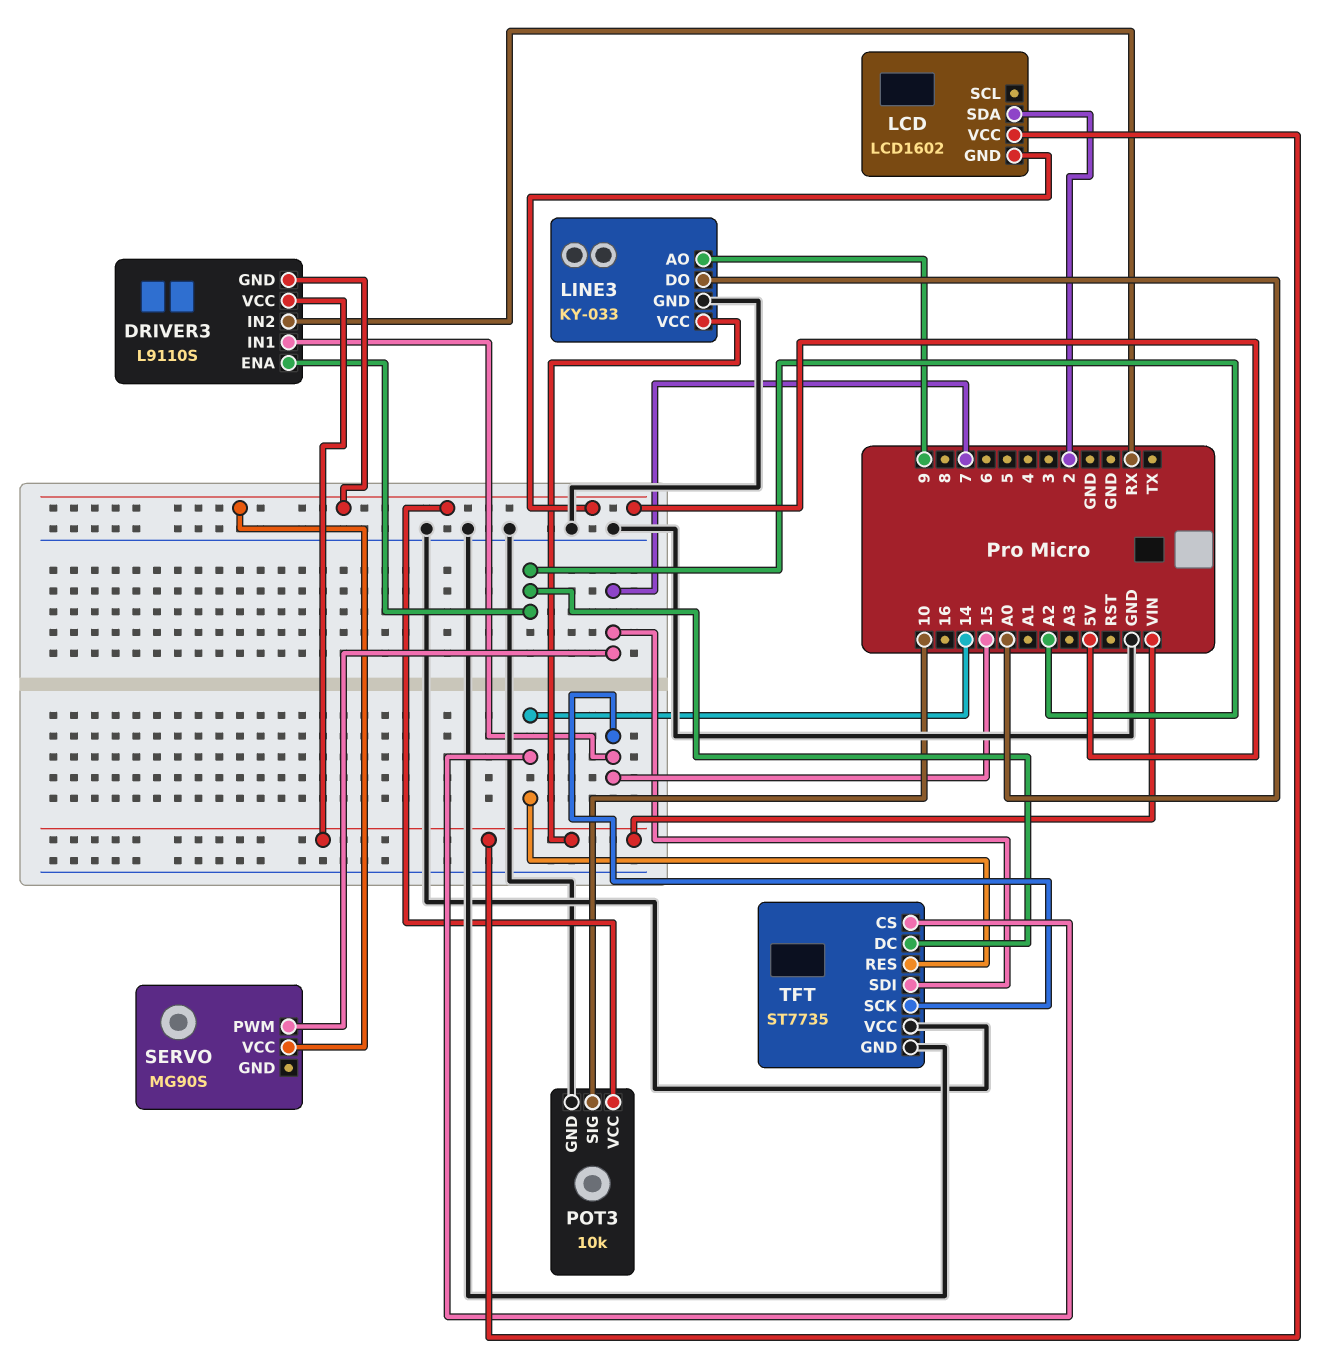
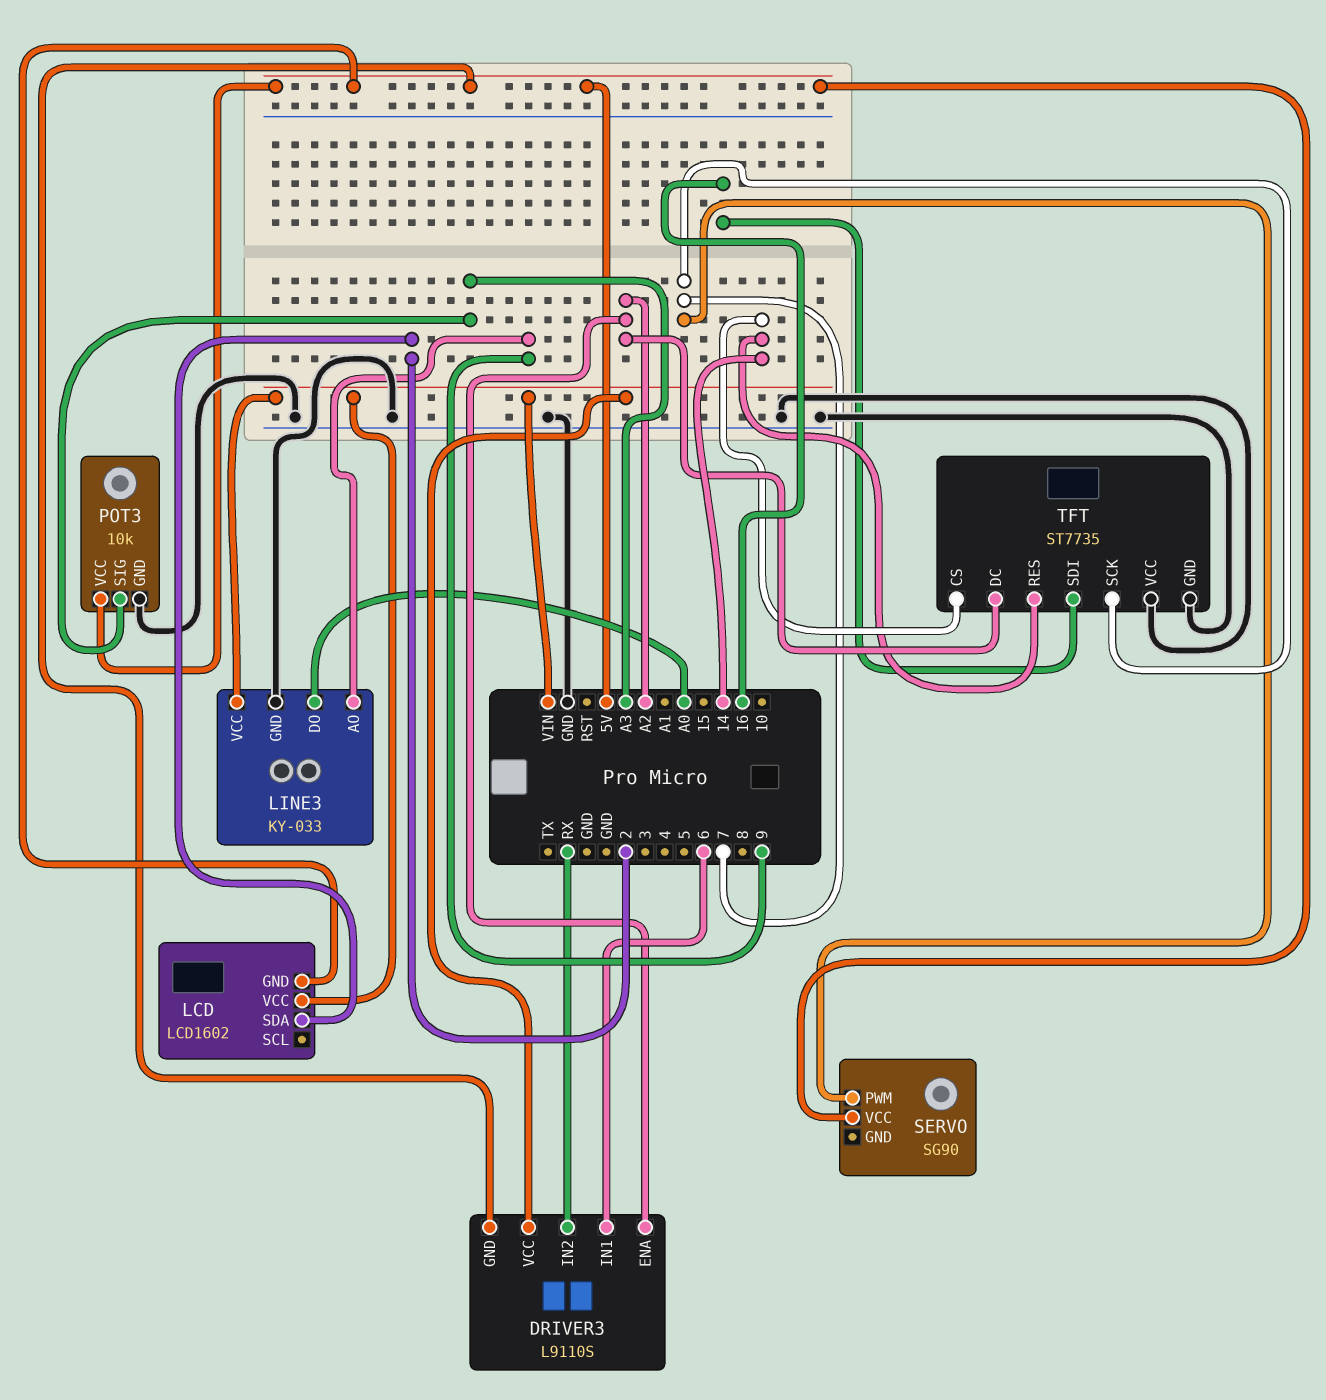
DRIVER3 pin IN1: 15 -> 6
POT3 pin SIG: 10 -> A3
SERVO: MG90S -> SG90
TFT pin SCK: 15 -> 7
TFT pin SDI: 7 -> 16

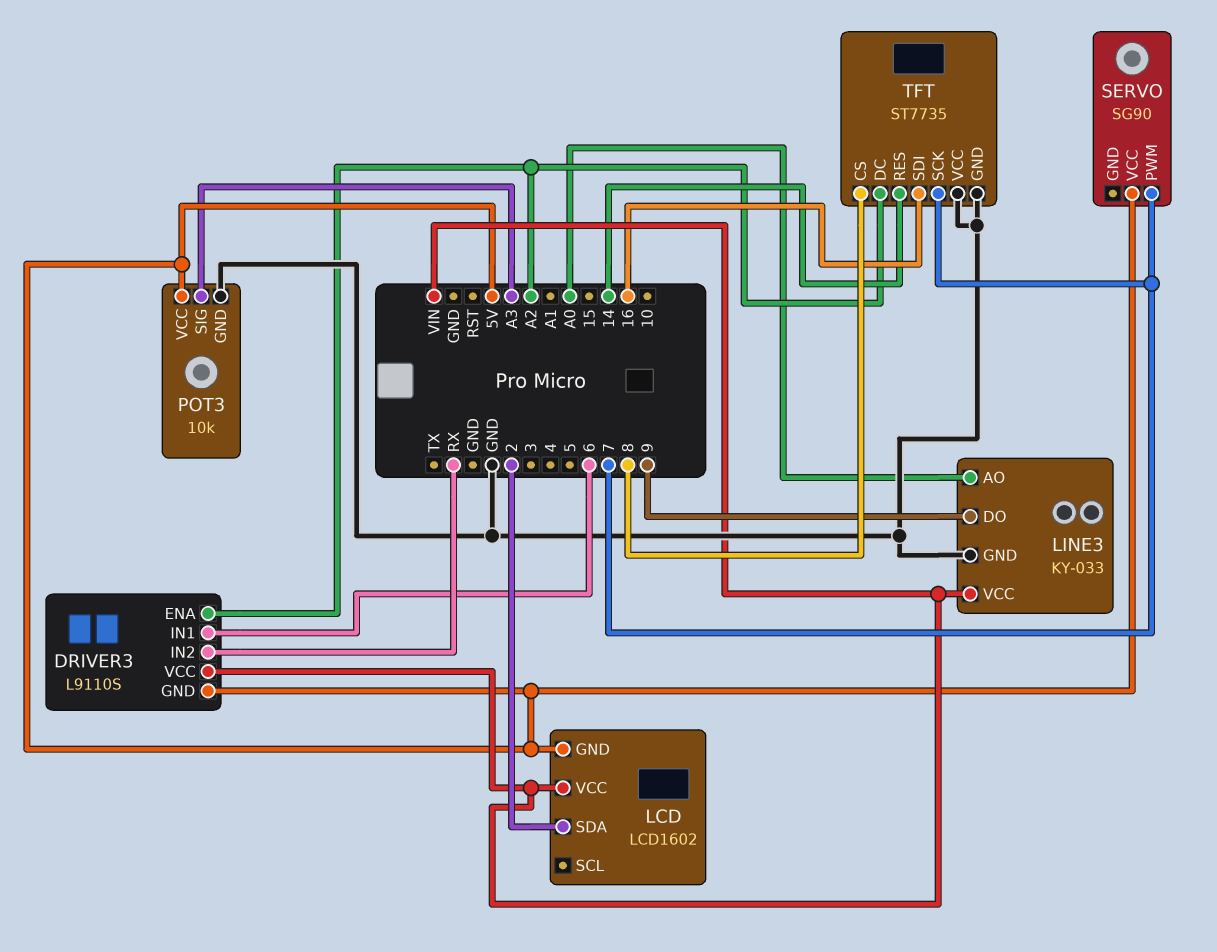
LINE3 pin AO: 9 -> A0
LINE3 pin DO: A0 -> 9
TFT pin CS: 14 -> 8

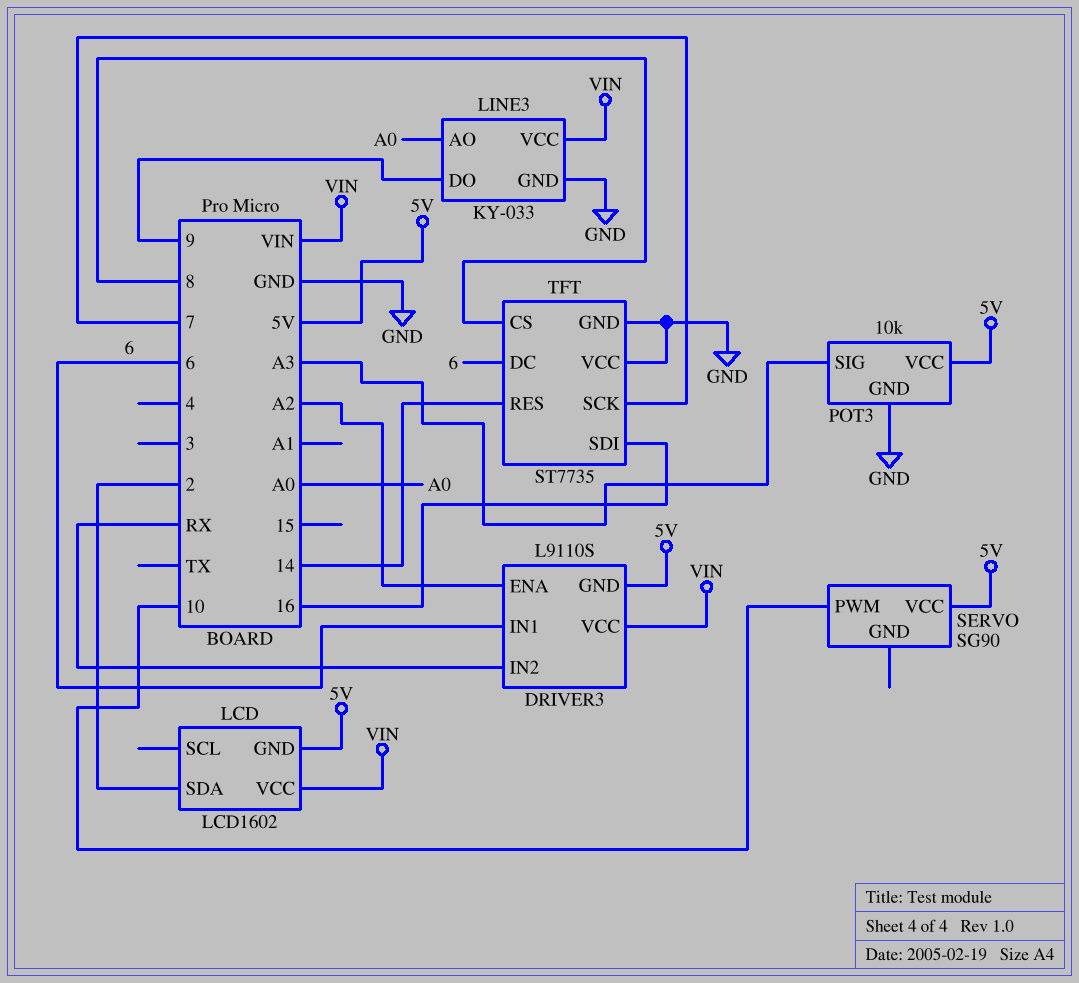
SERVO pin PWM: 7 -> 10
TFT pin DC: A2 -> 6

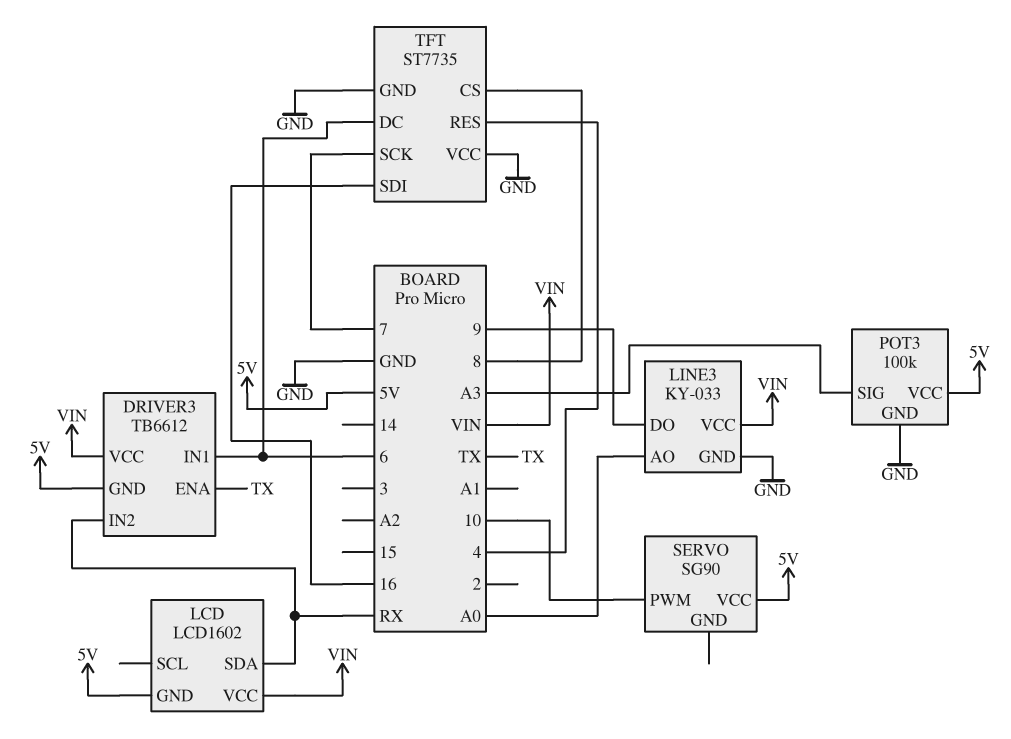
DRIVER3: L9110S -> TB6612
DRIVER3 pin ENA: A2 -> TX
LCD pin SDA: 2 -> RX
POT3: 10k -> 100k
TFT pin RES: 14 -> 4

